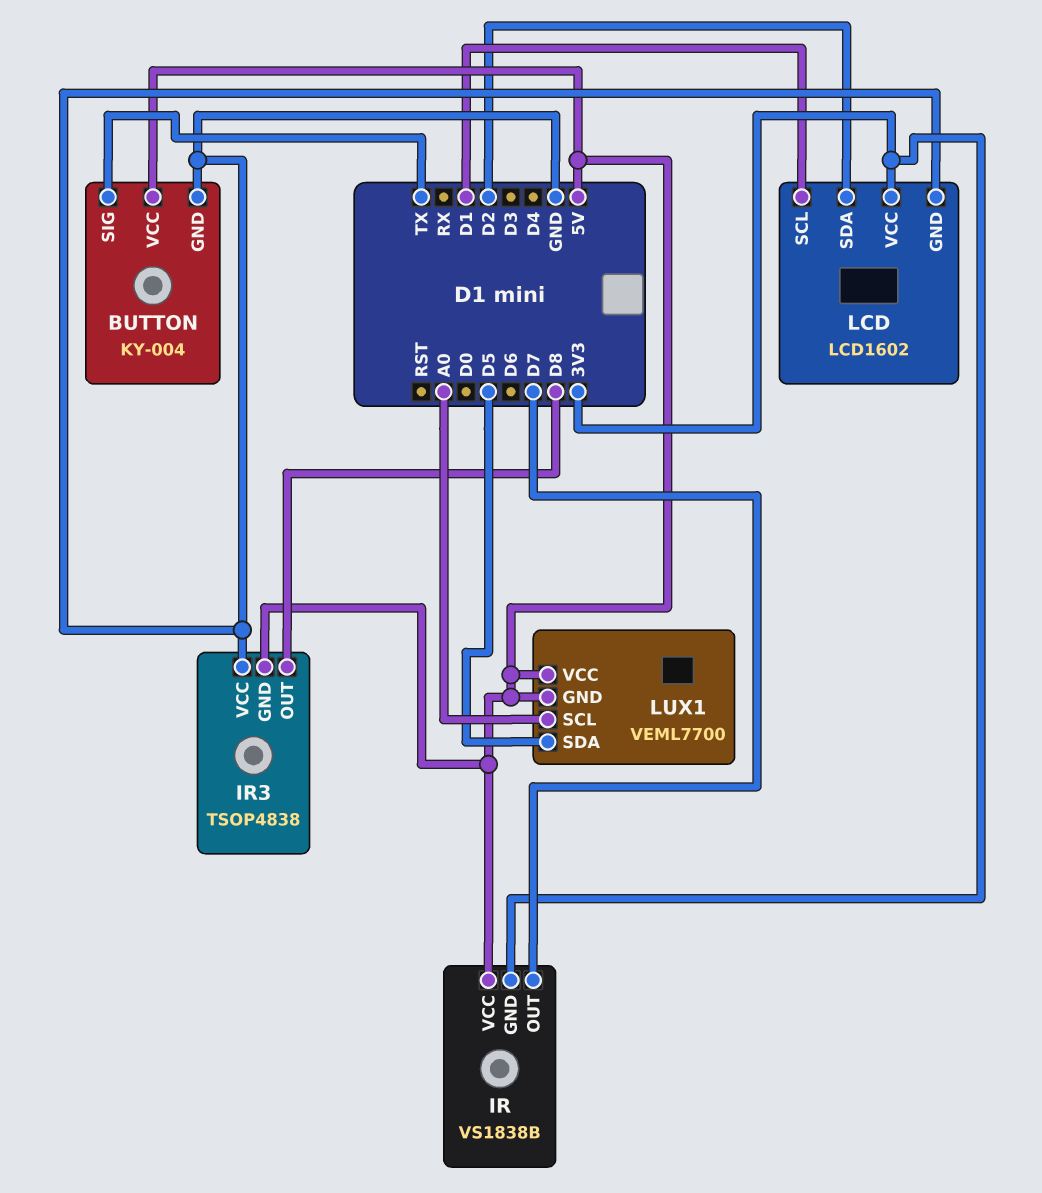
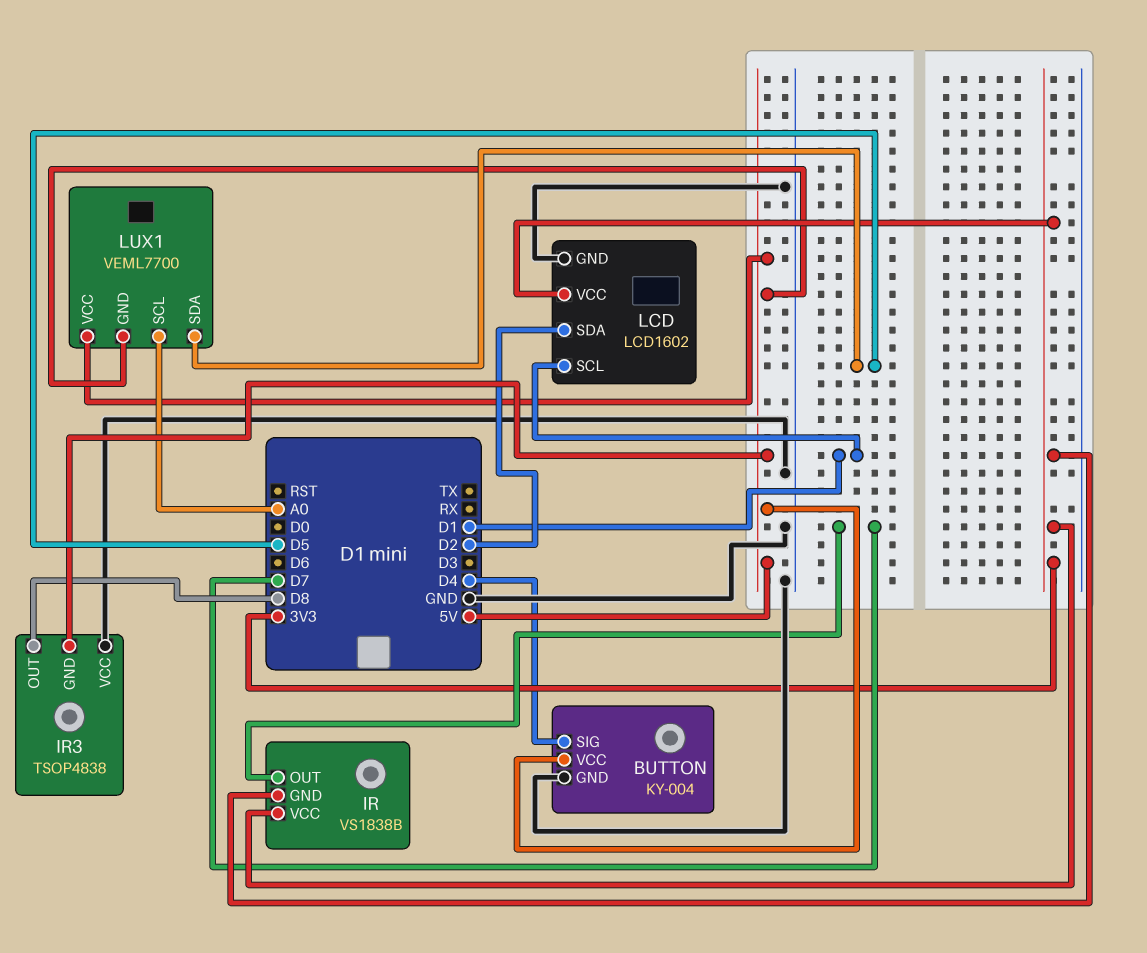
BUTTON pin SIG: TX -> D4
IR pin VCC: 5V -> 3V3

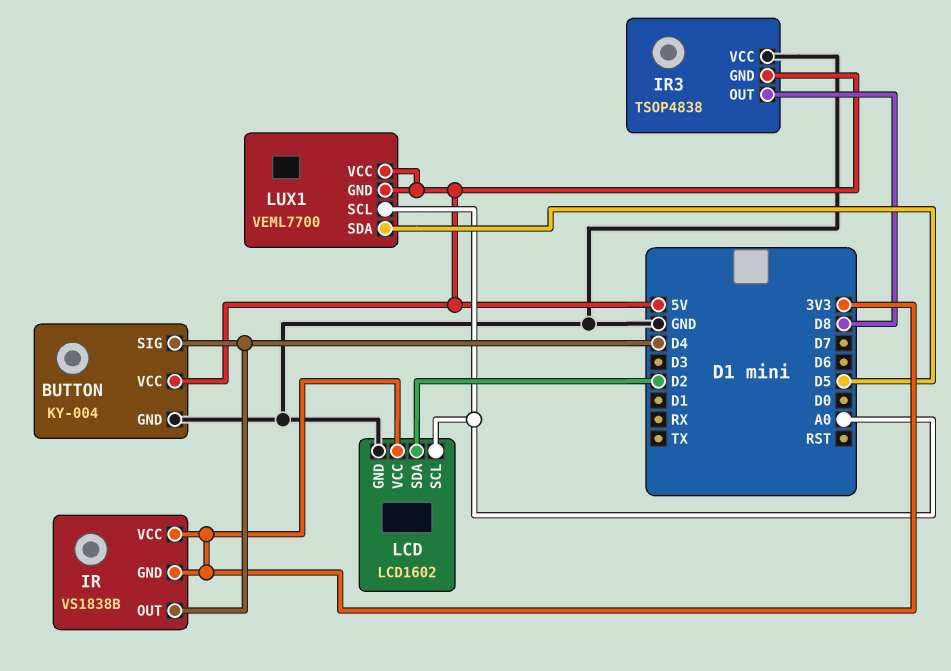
IR pin OUT: D7 -> D4
LCD pin SCL: D1 -> A0

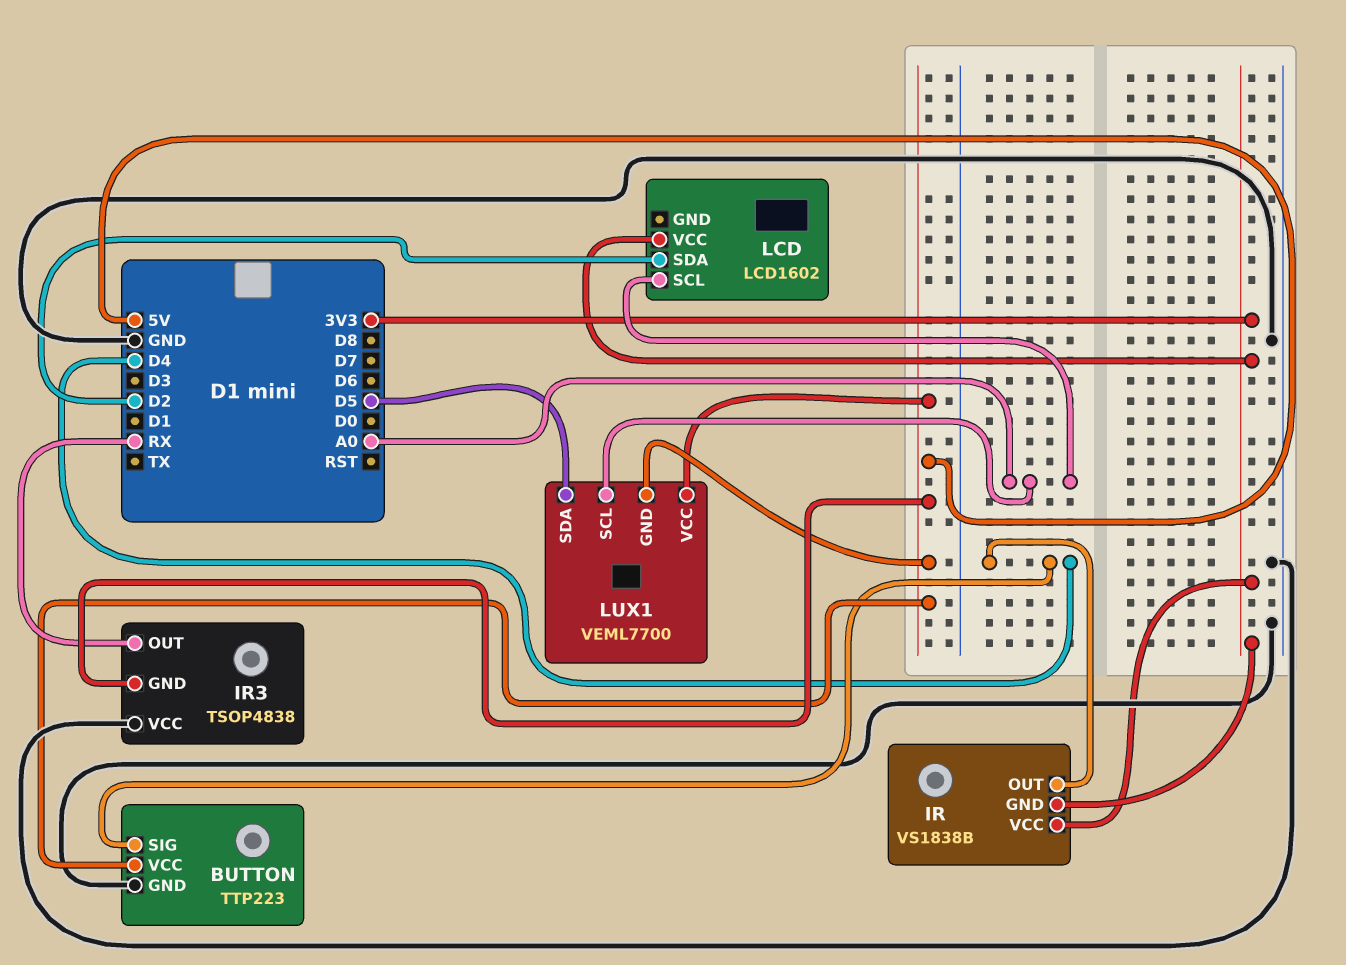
BUTTON: KY-004 -> TTP223
IR3 pin OUT: D8 -> RX
LCD pin GND: GND -> none

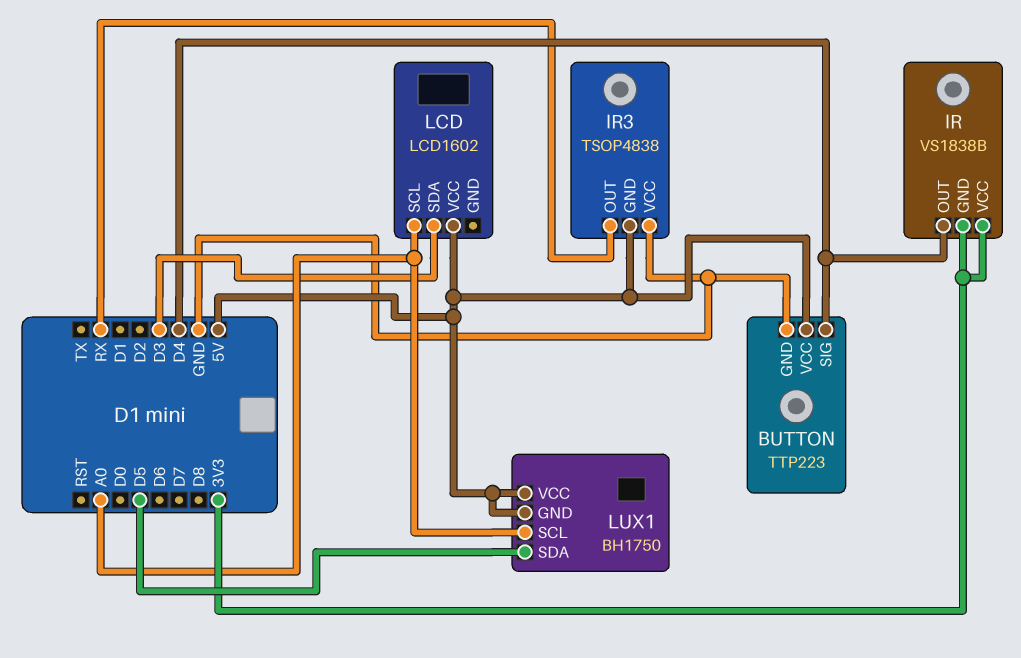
LCD pin SDA: D2 -> D3
LCD pin VCC: 3V3 -> 5V
LUX1: VEML7700 -> BH1750

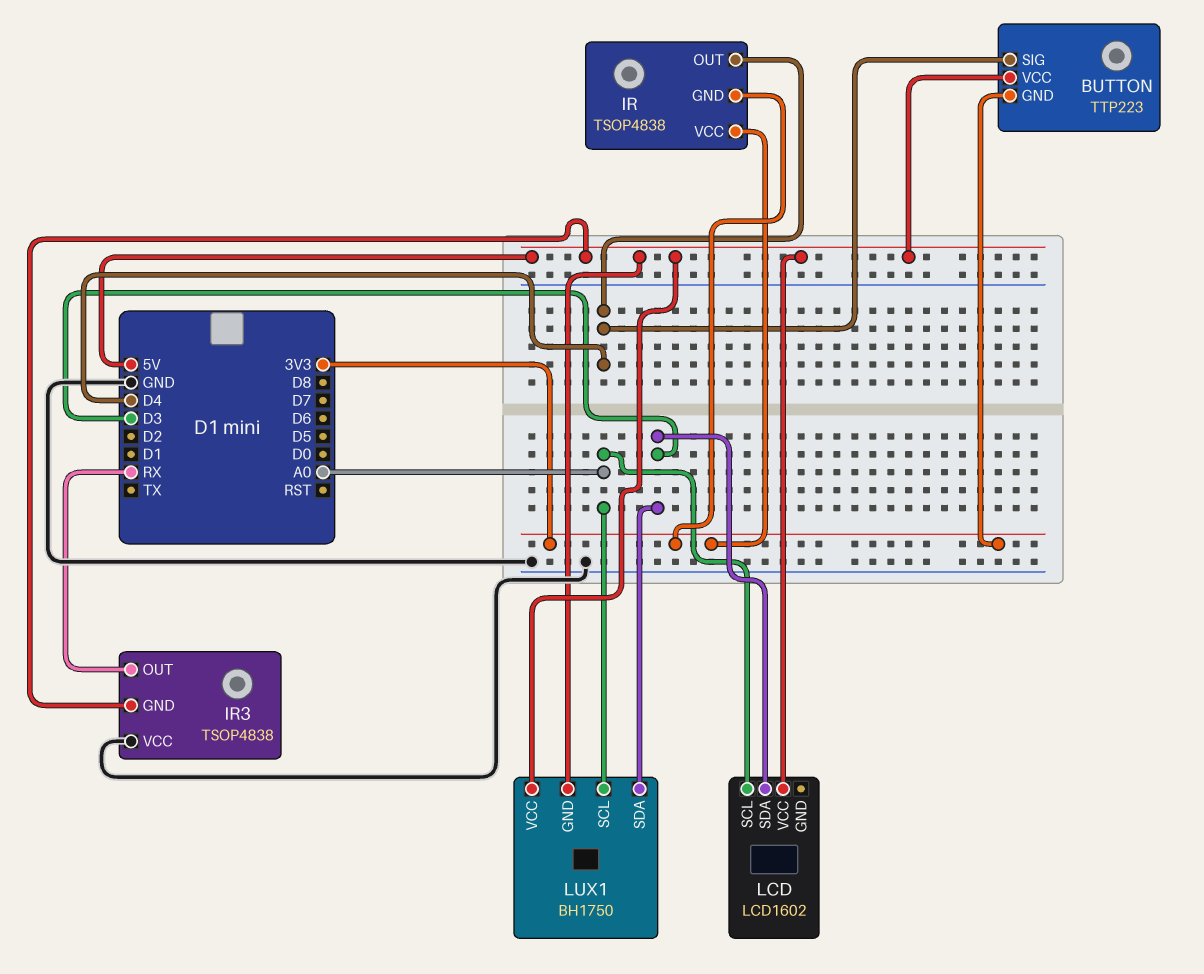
BUTTON pin GND: GND -> 3V3
IR: VS1838B -> TSOP4838
LUX1 pin SDA: D5 -> D3

